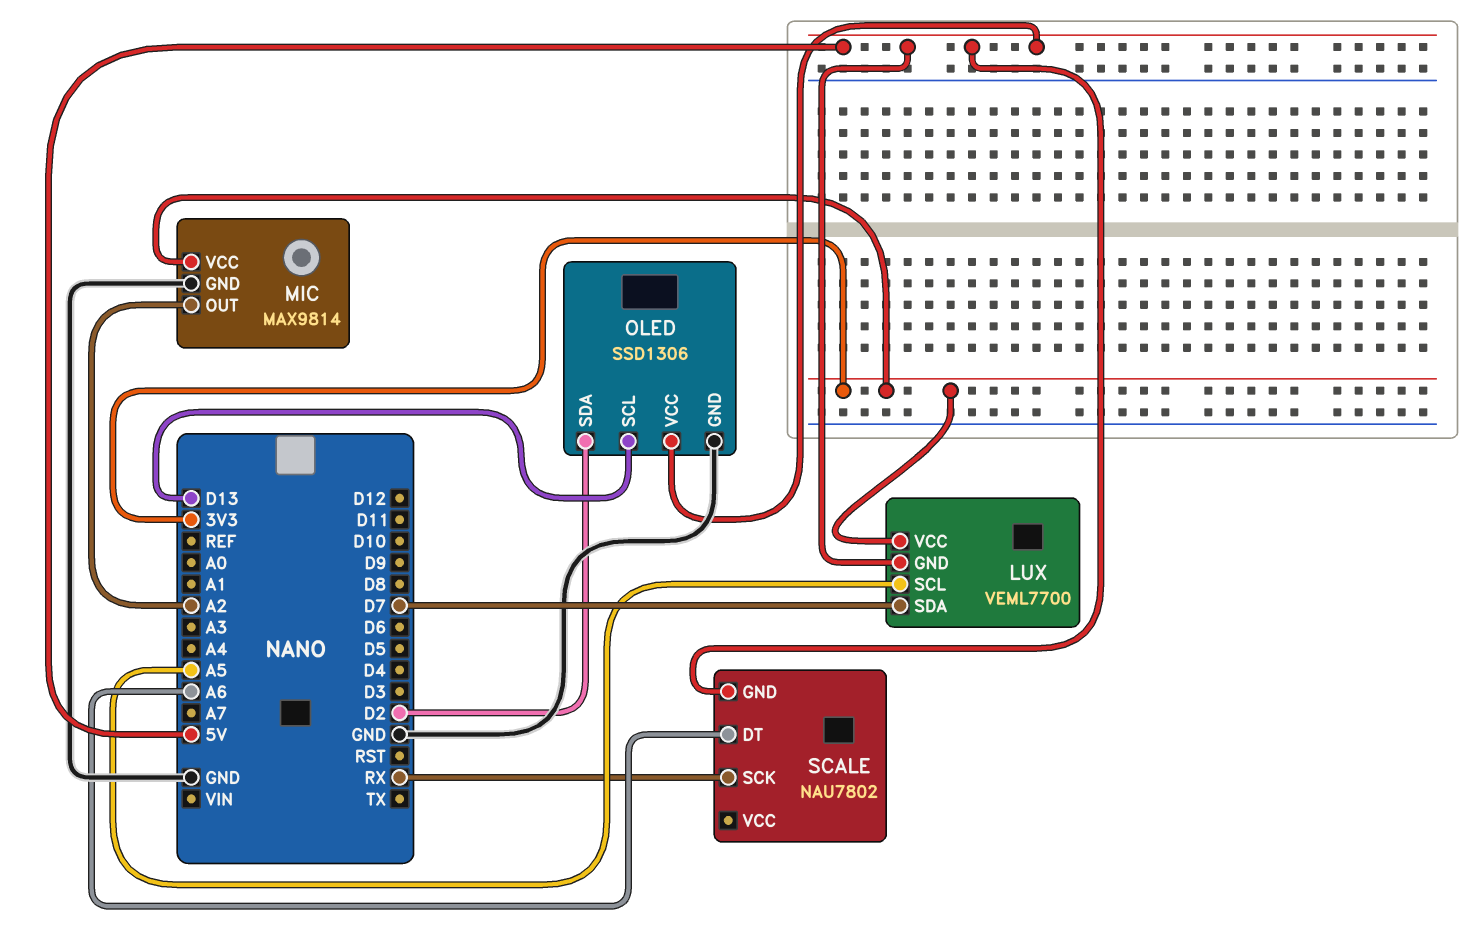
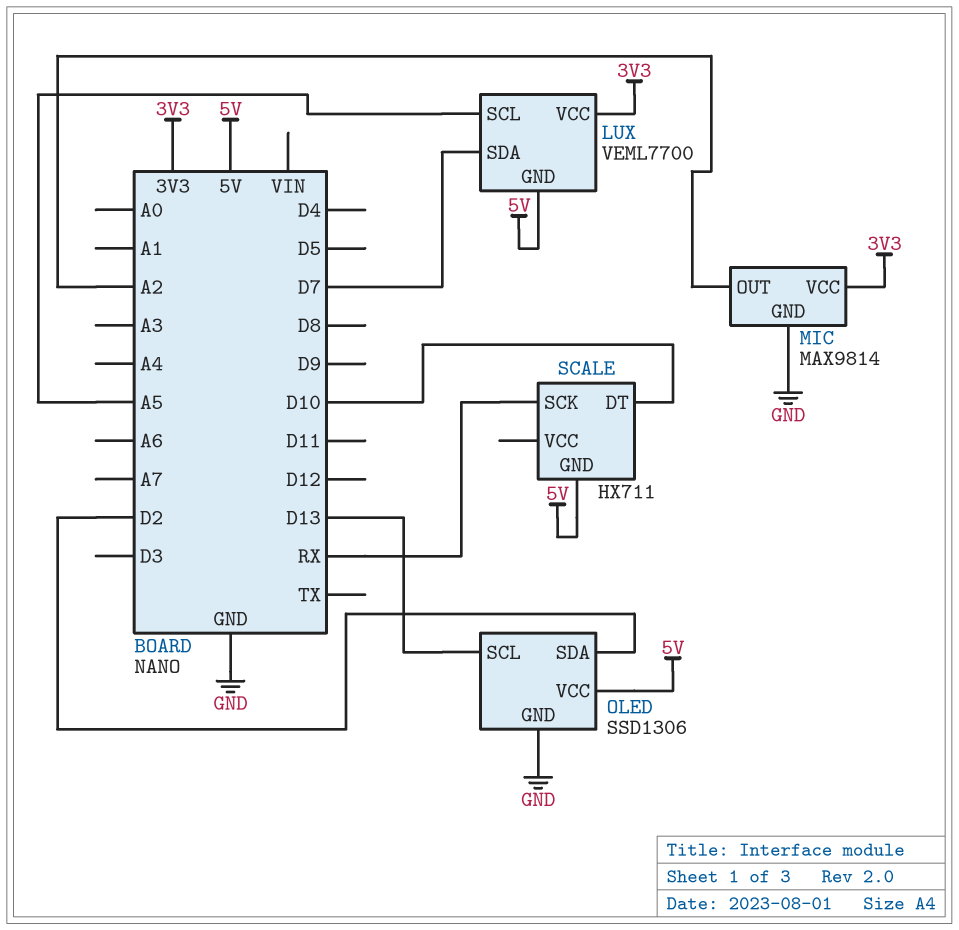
SCALE: NAU7802 -> HX711
SCALE pin DT: A6 -> D10

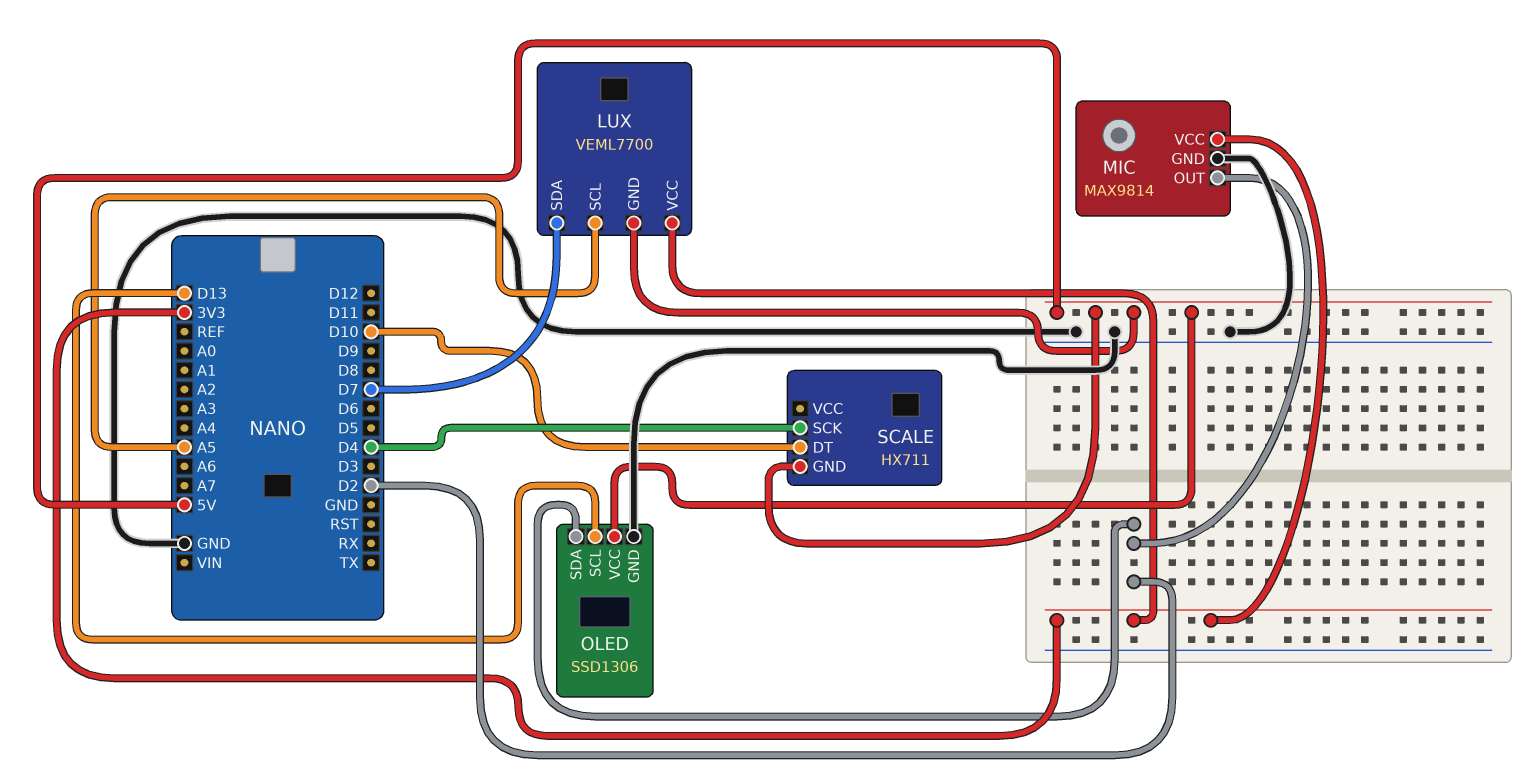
MIC pin OUT: A2 -> D2
SCALE pin SCK: RX -> D4

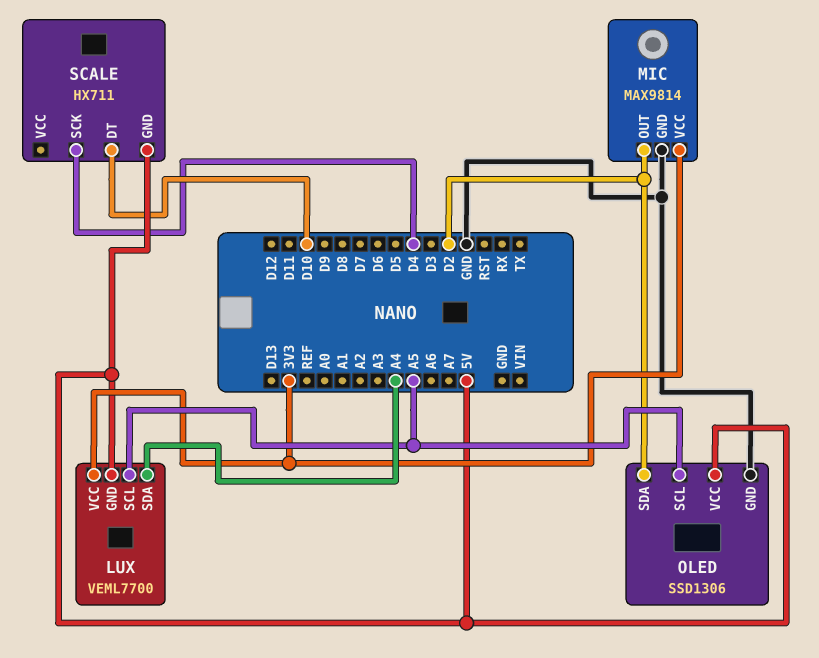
LUX pin SDA: D7 -> A4
OLED pin SCL: D13 -> A5

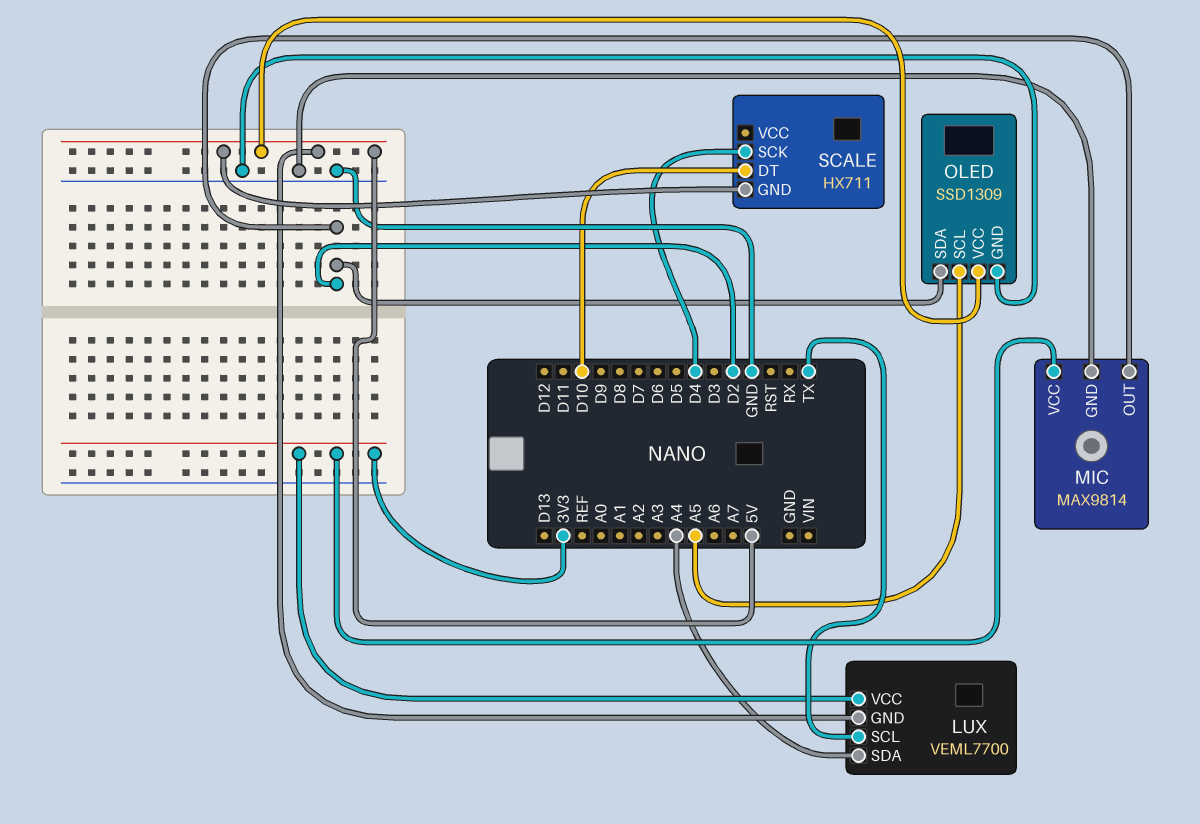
LUX pin SCL: A5 -> TX
OLED: SSD1306 -> SSD1309

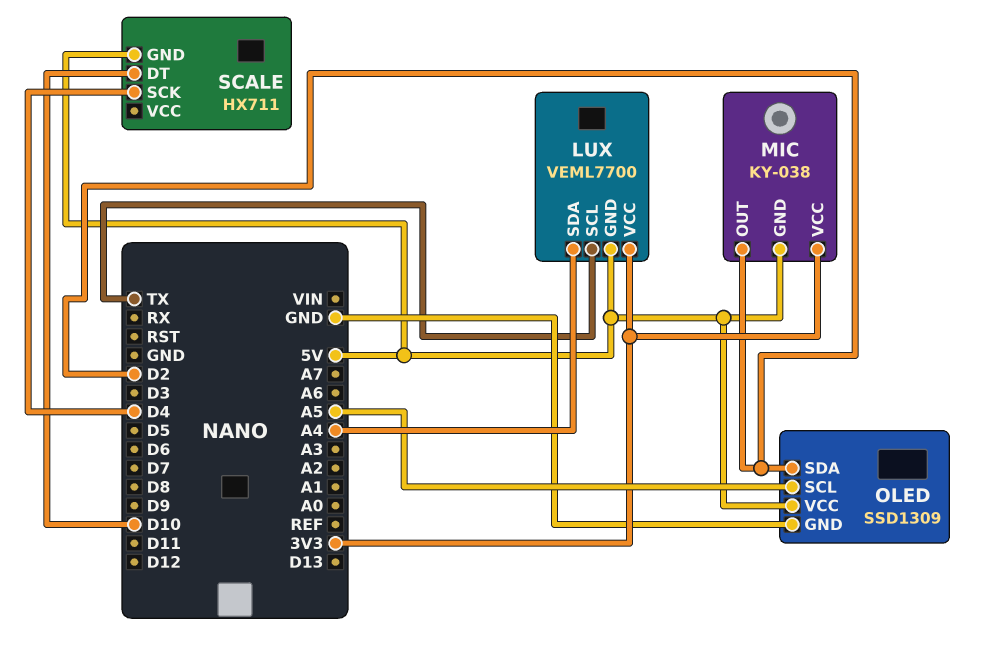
MIC: MAX9814 -> KY-038
MIC pin GND: GND -> 5V

